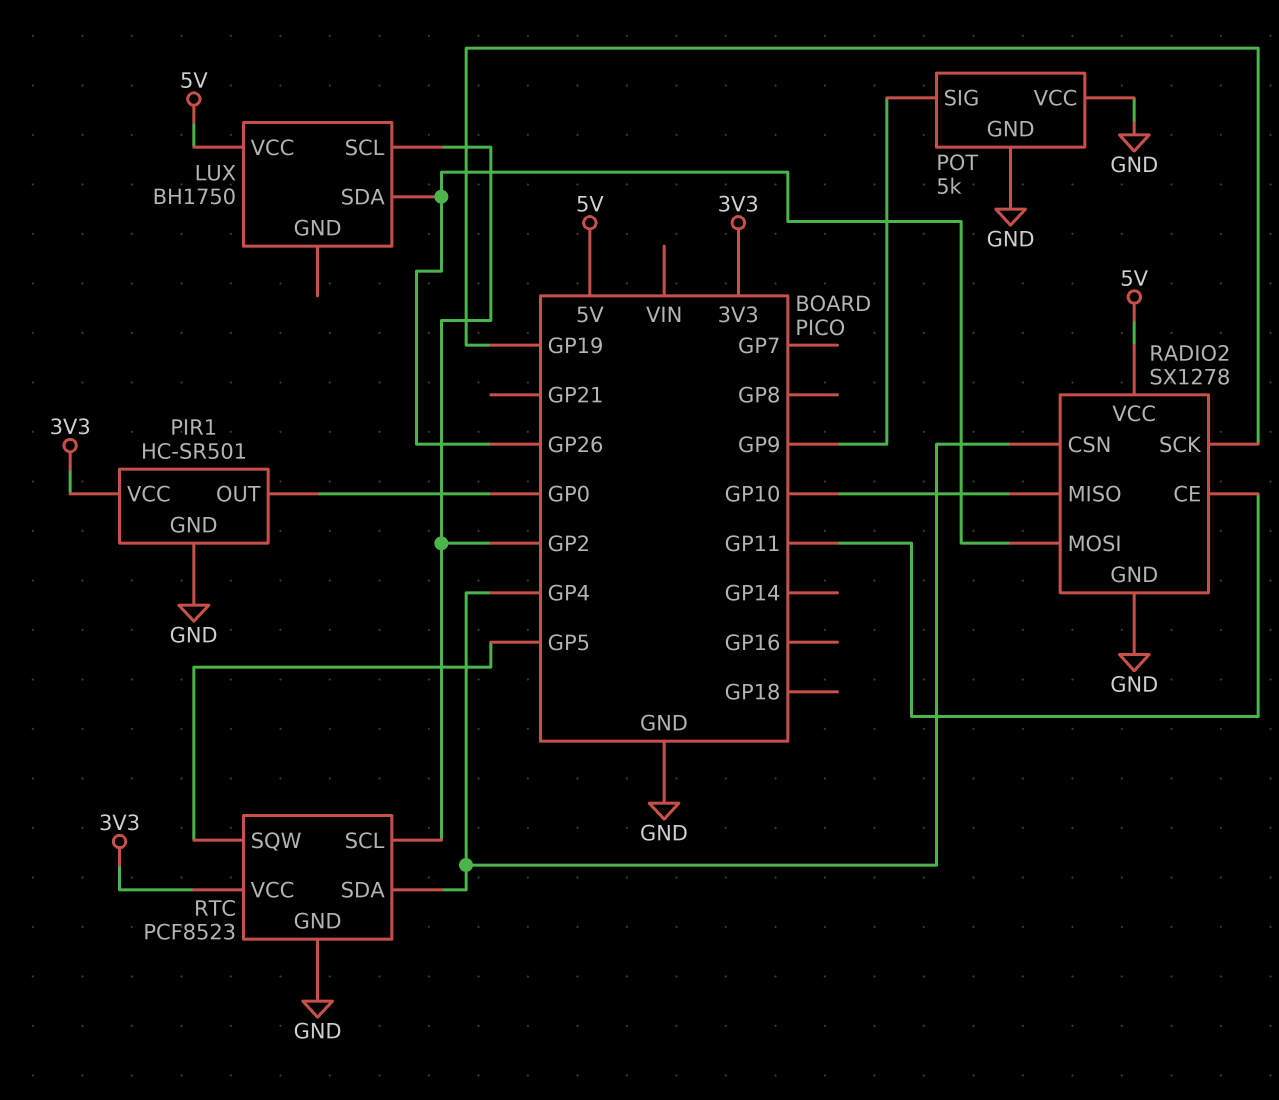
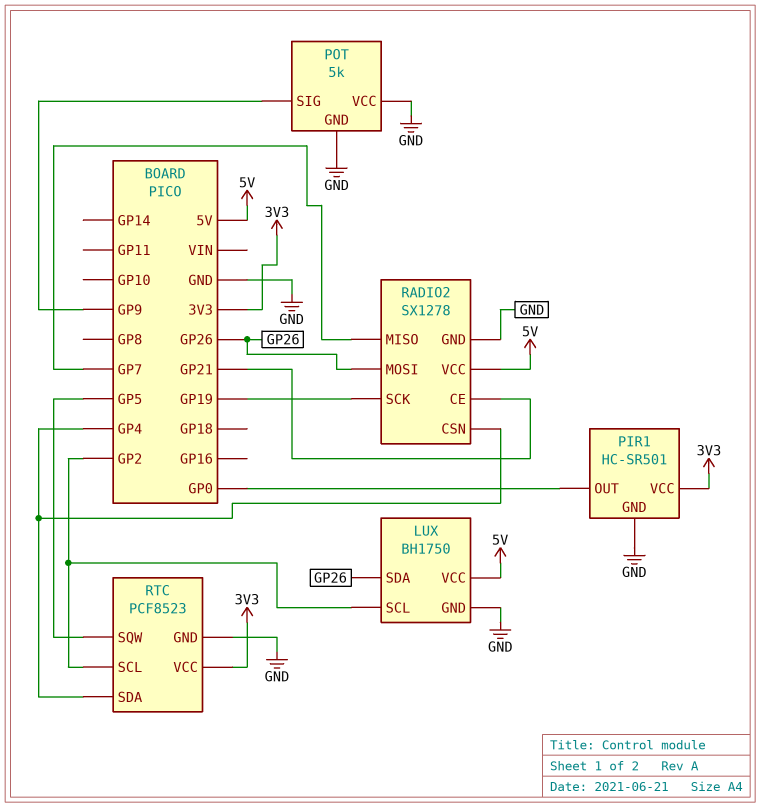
LUX pin GND: none -> GND
RADIO2 pin CE: GP11 -> GP21
RADIO2 pin MISO: GP10 -> GP7

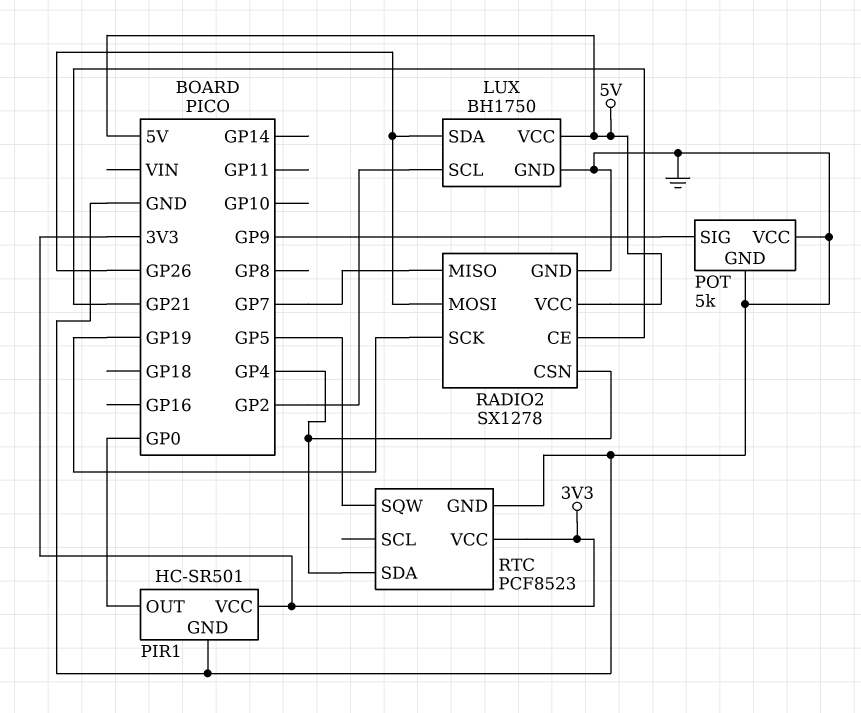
RTC pin SCL: GP2 -> none

